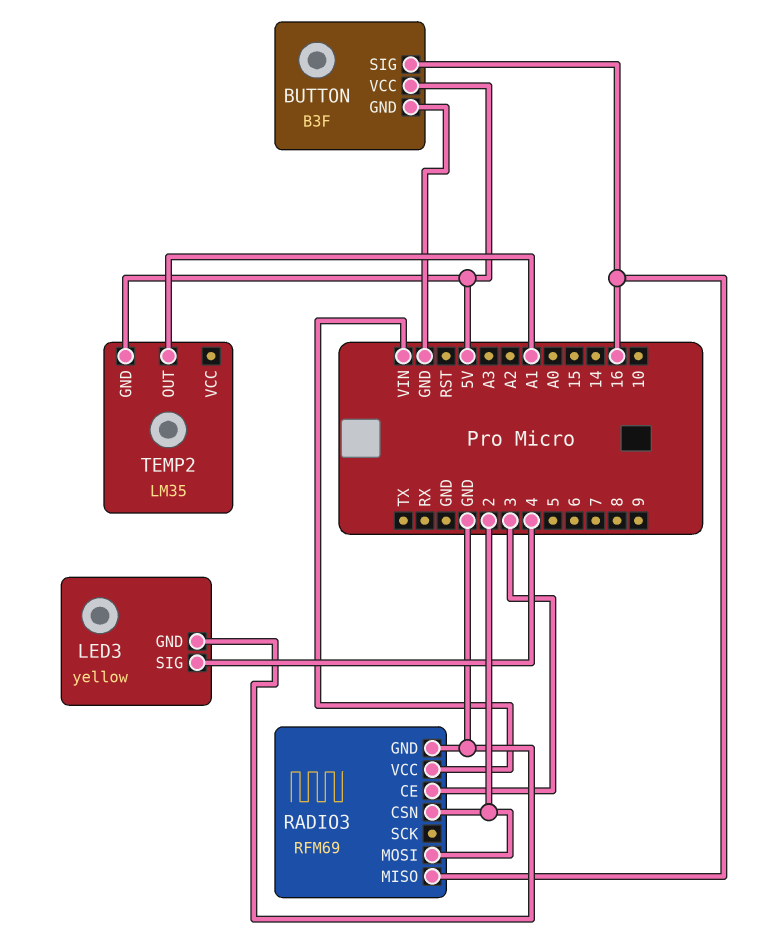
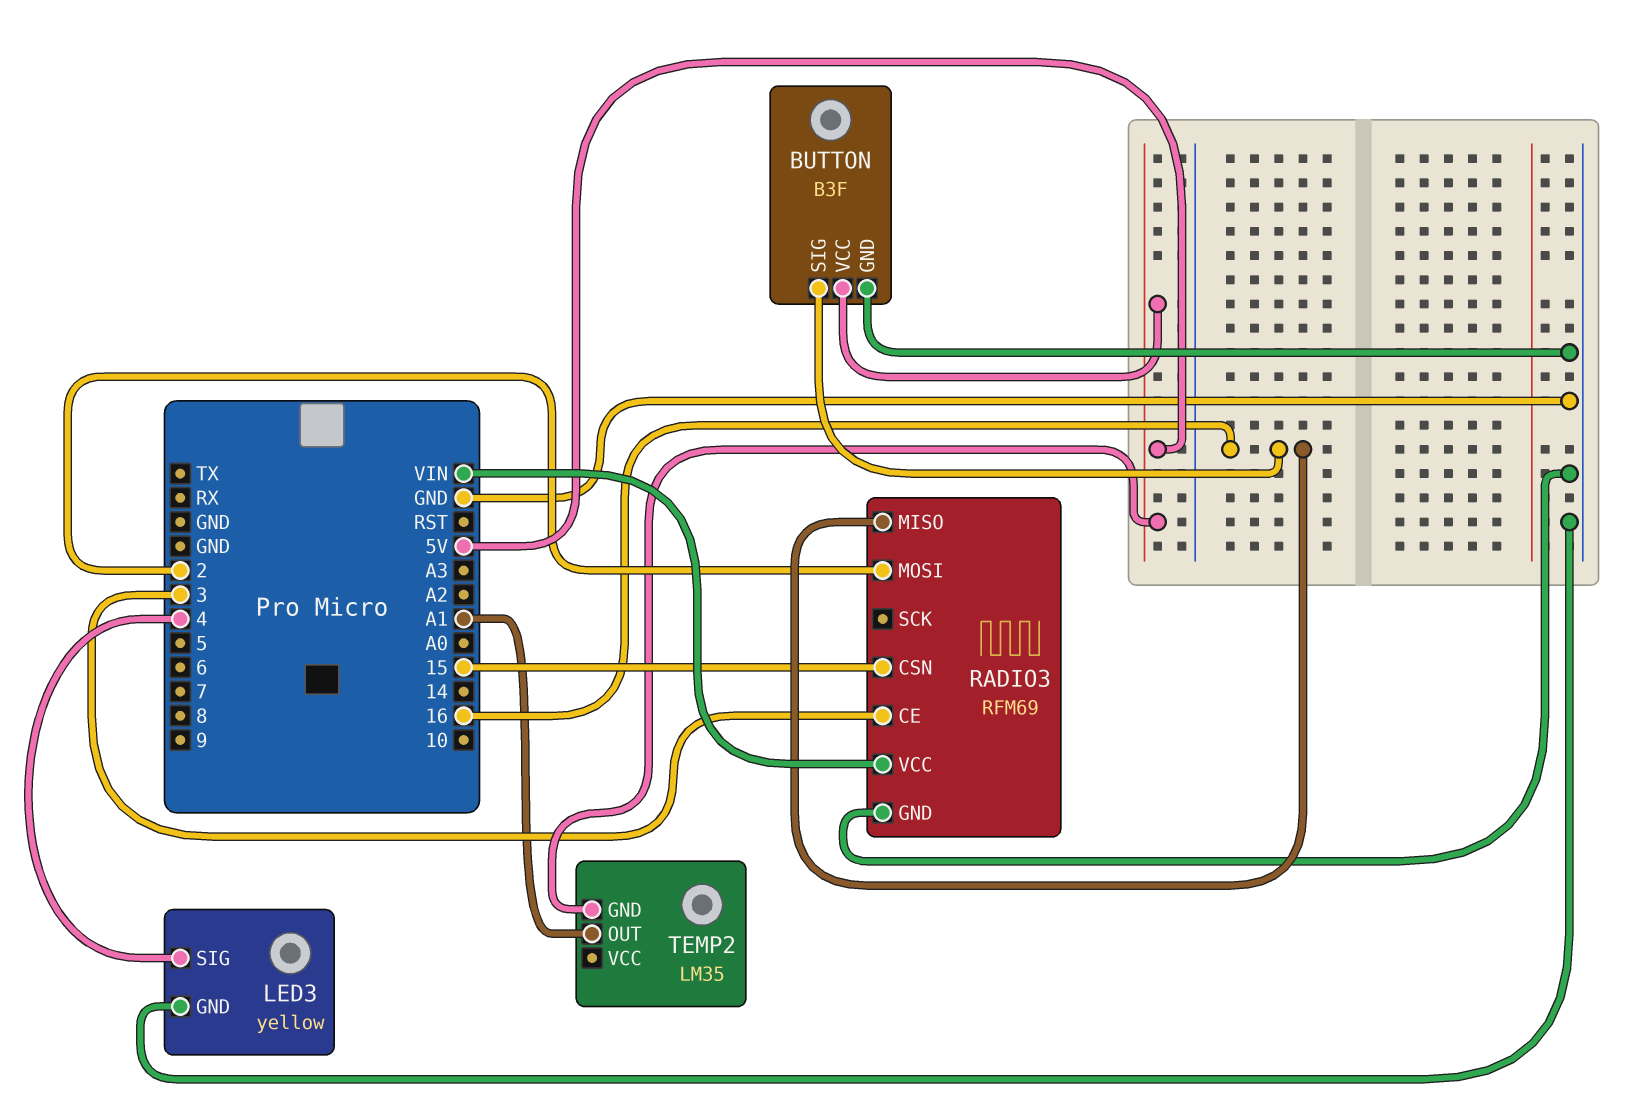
RADIO3 pin CSN: 2 -> 15

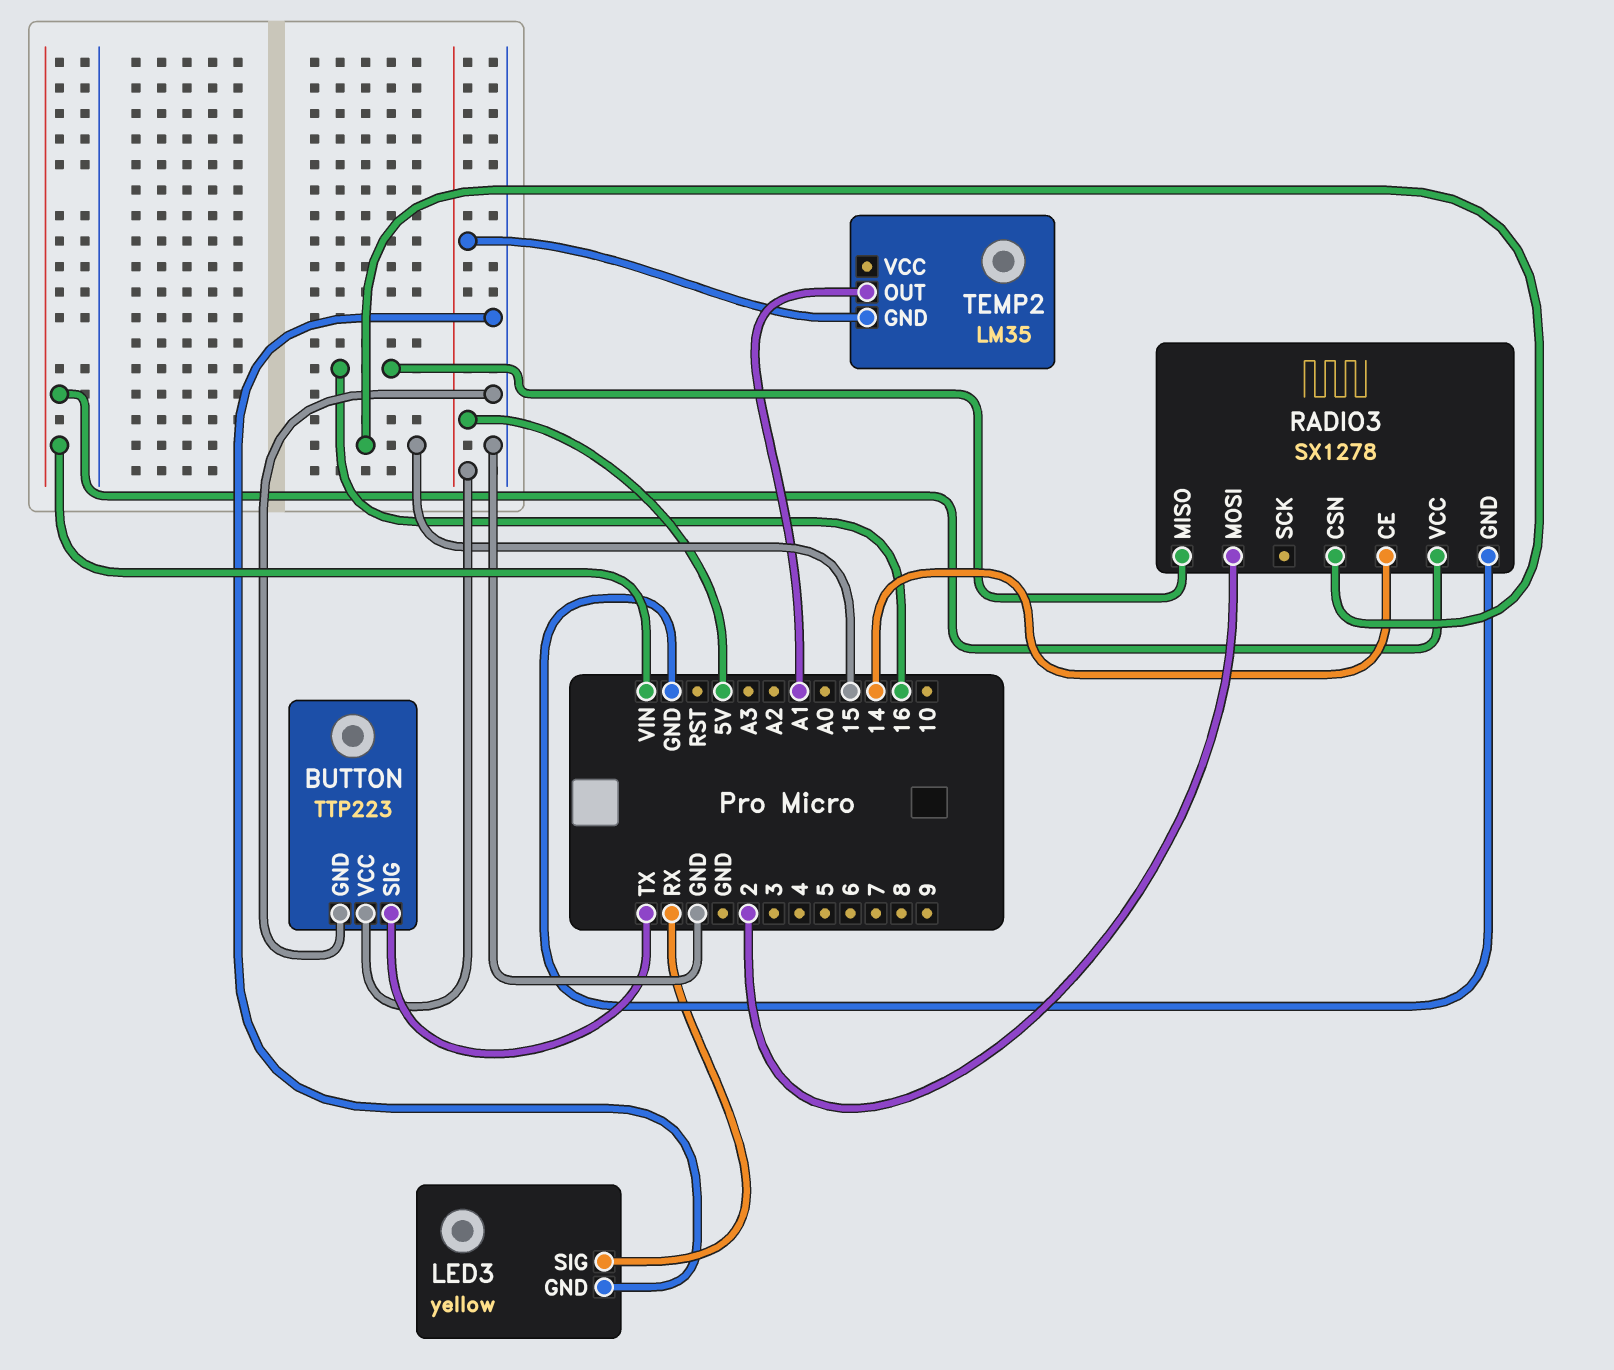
BUTTON: B3F -> TTP223
BUTTON pin SIG: 16 -> TX
LED3 pin SIG: 4 -> RX
RADIO3: RFM69 -> SX1278
RADIO3 pin CE: 3 -> 14

